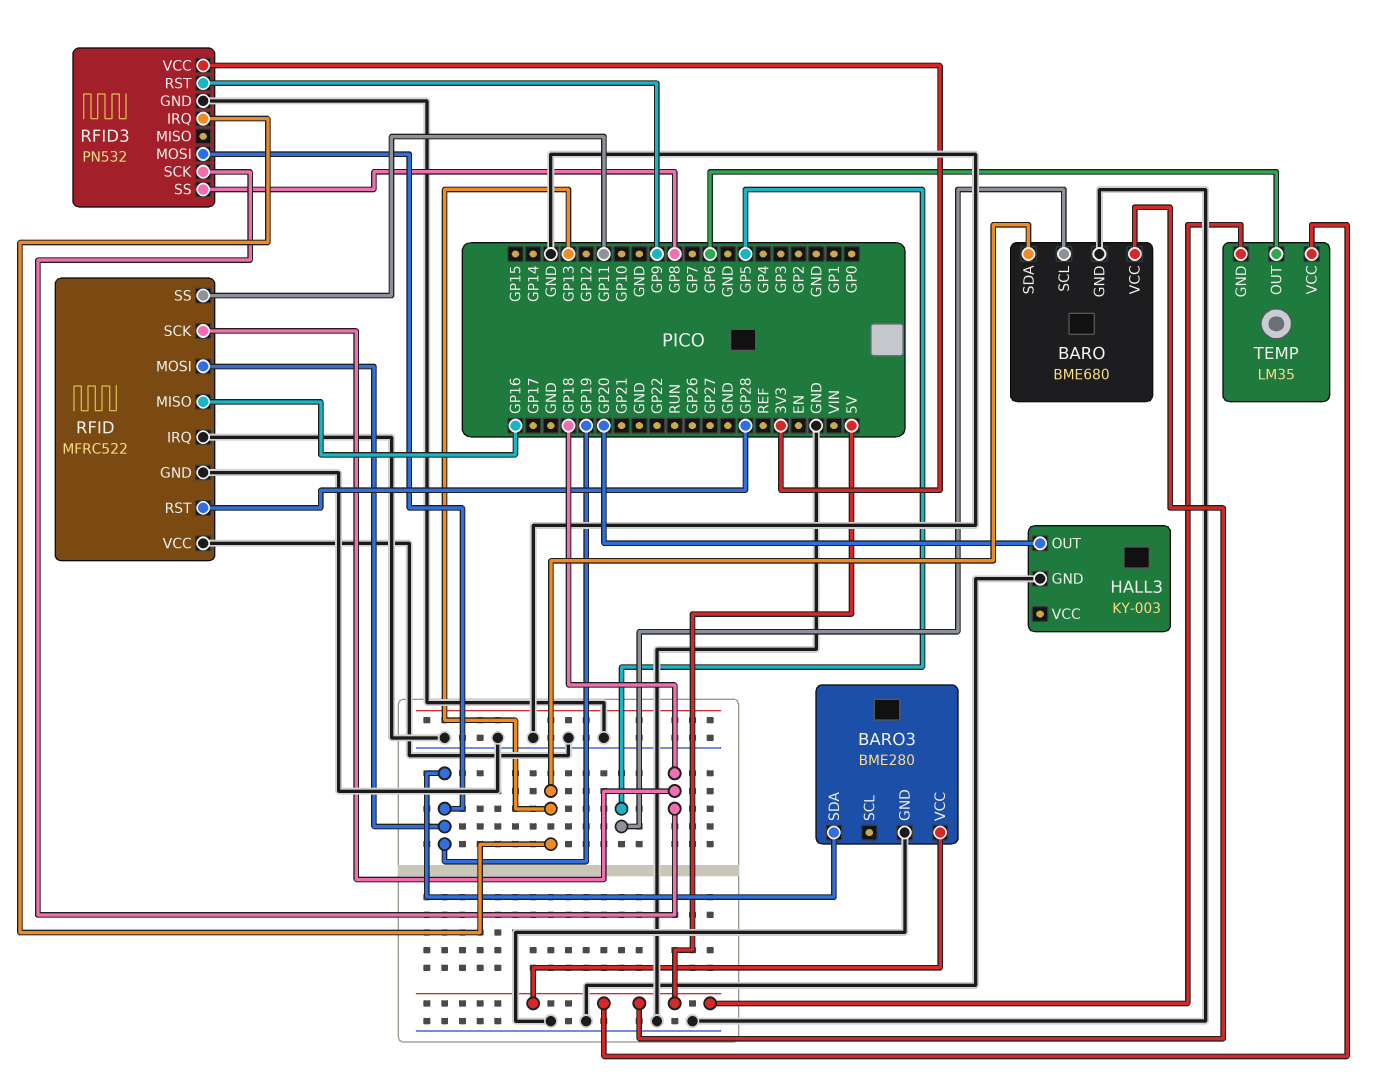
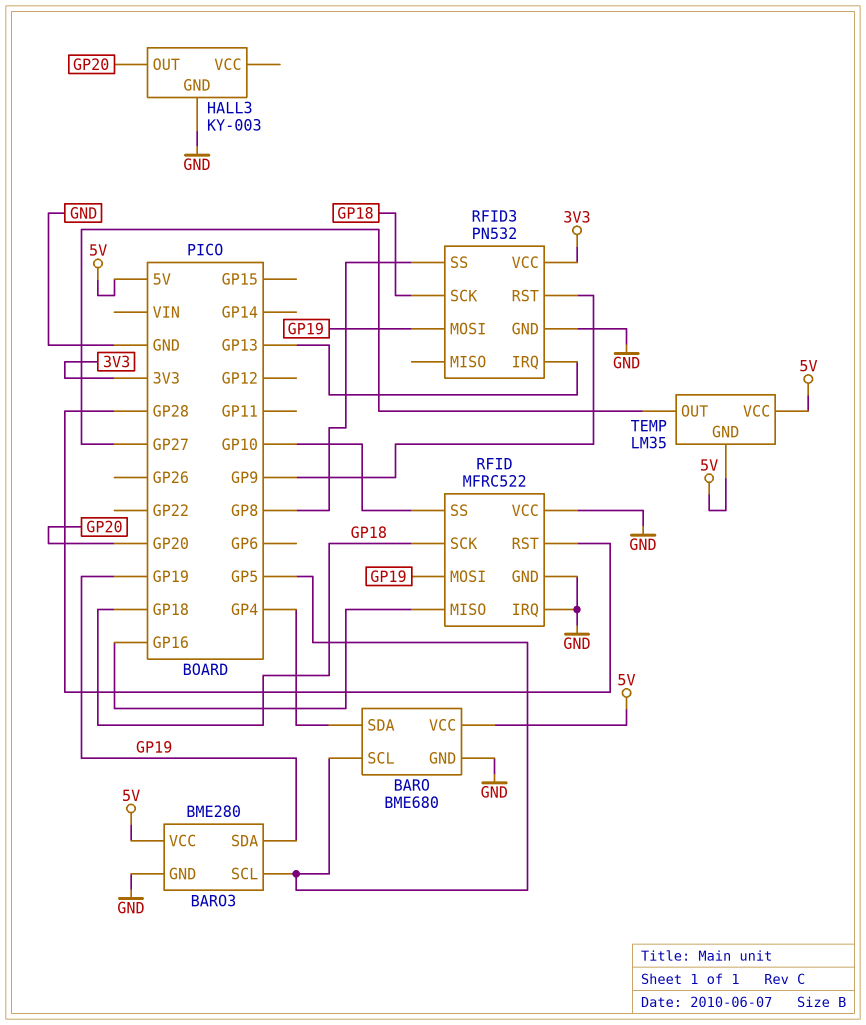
BARO pin SDA: GP13 -> GP4
BARO3 pin SCL: none -> GP5
RFID pin SS: GP11 -> GP10
TEMP pin OUT: GP6 -> GP27

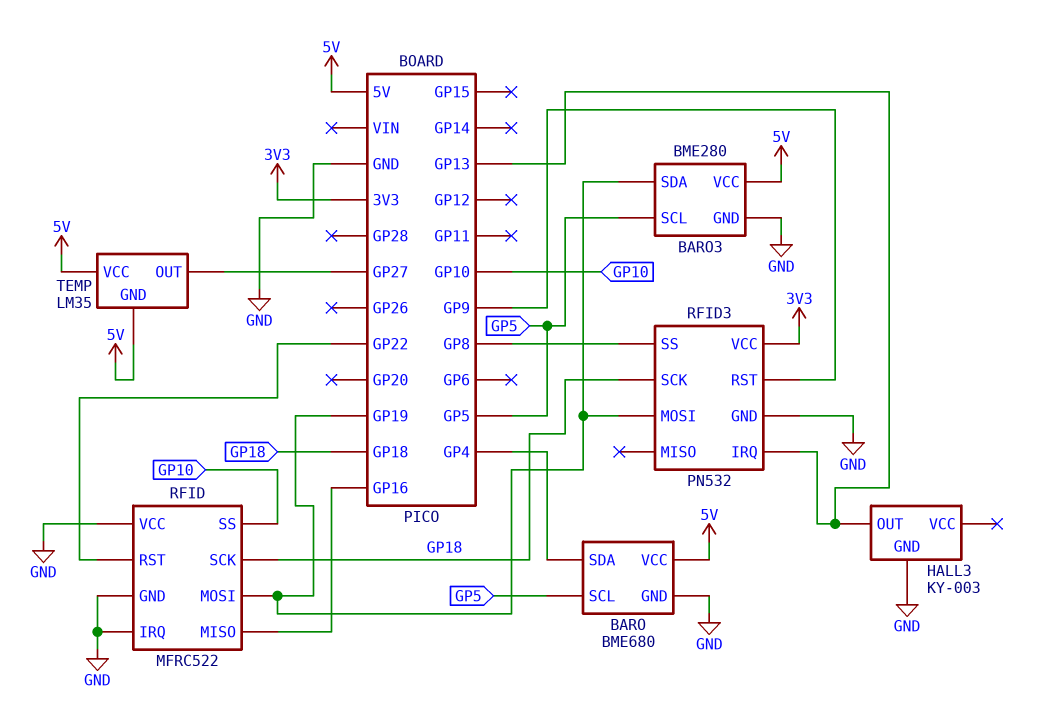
HALL3 pin OUT: GP20 -> GP13
RFID pin RST: GP28 -> GP22

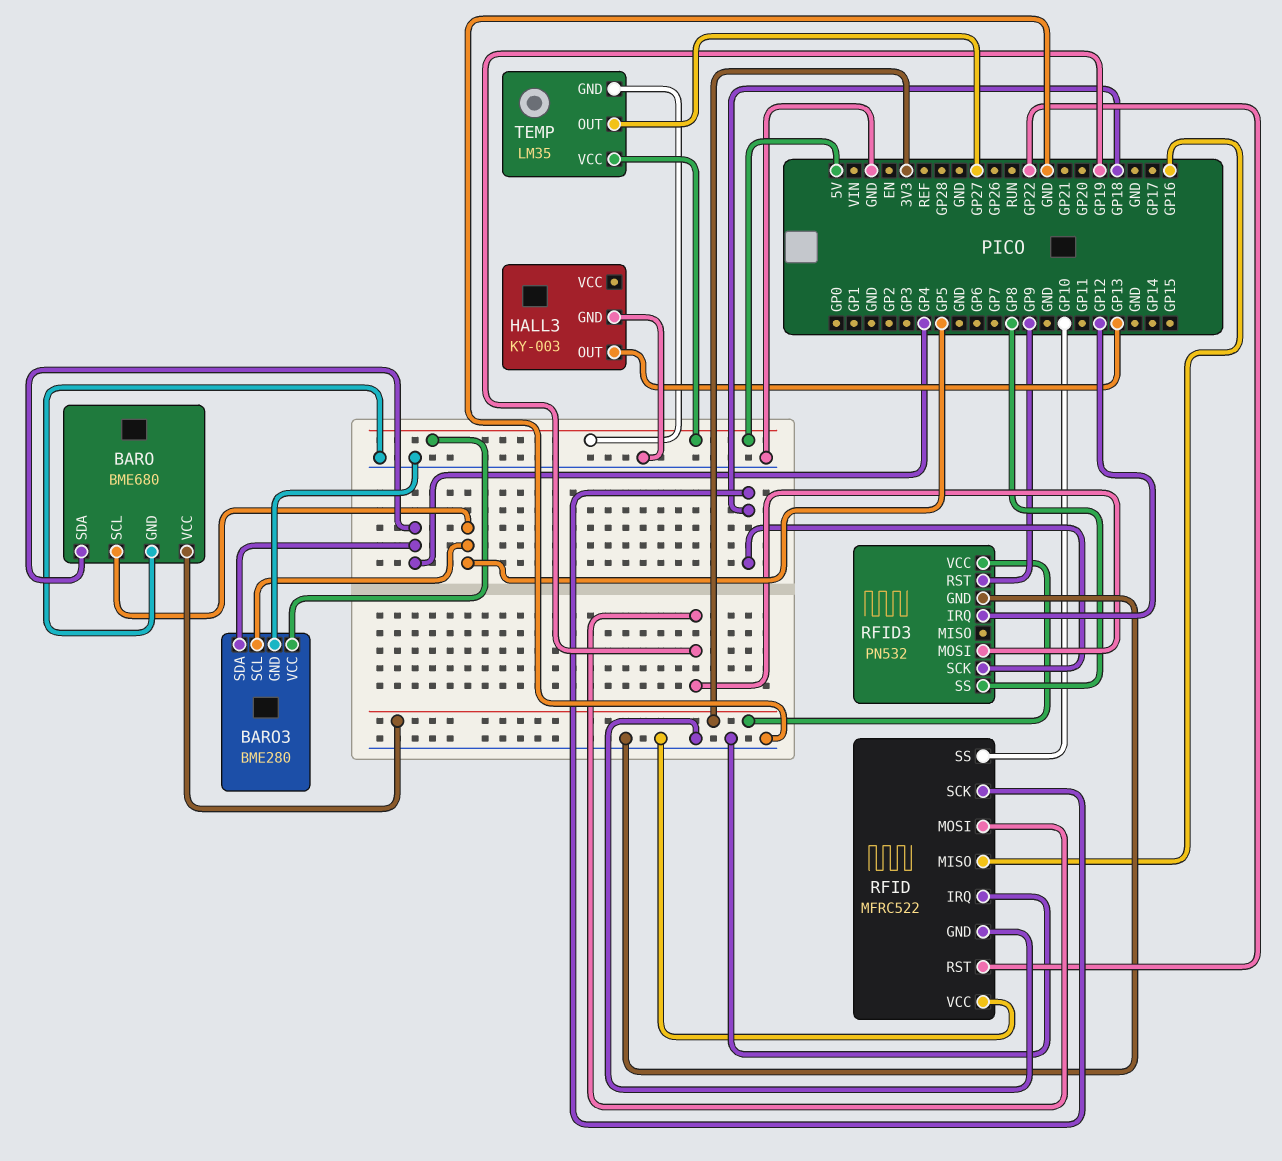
BARO pin VCC: 5V -> 3V3
BARO3 pin SDA: GP19 -> GP4
RFID3 pin IRQ: GP13 -> GP12

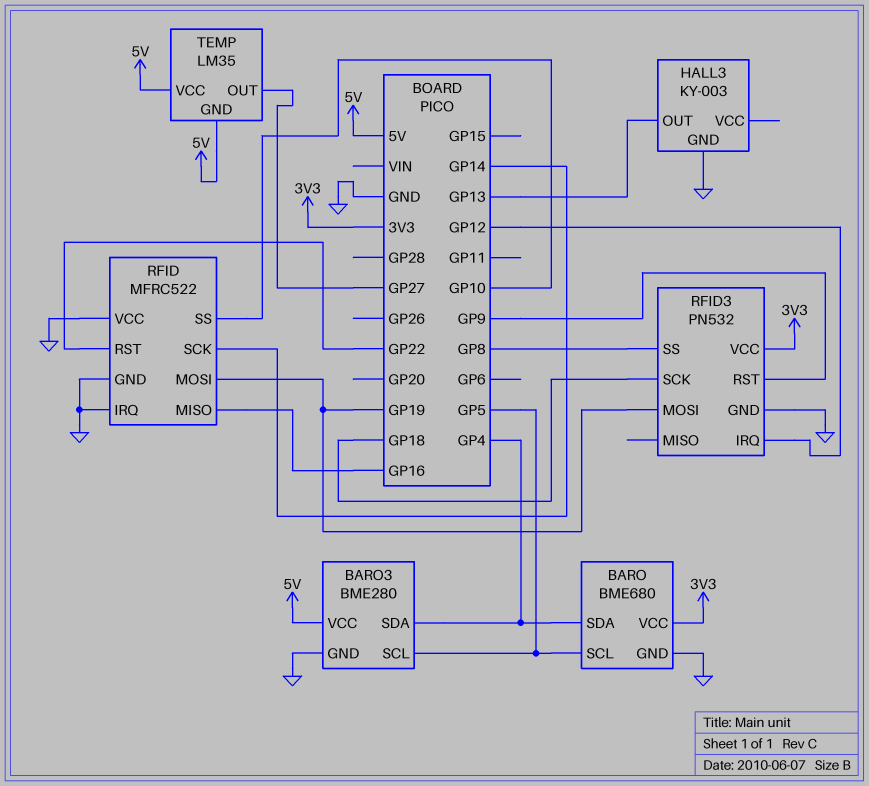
RFID pin SCK: GP18 -> GP14

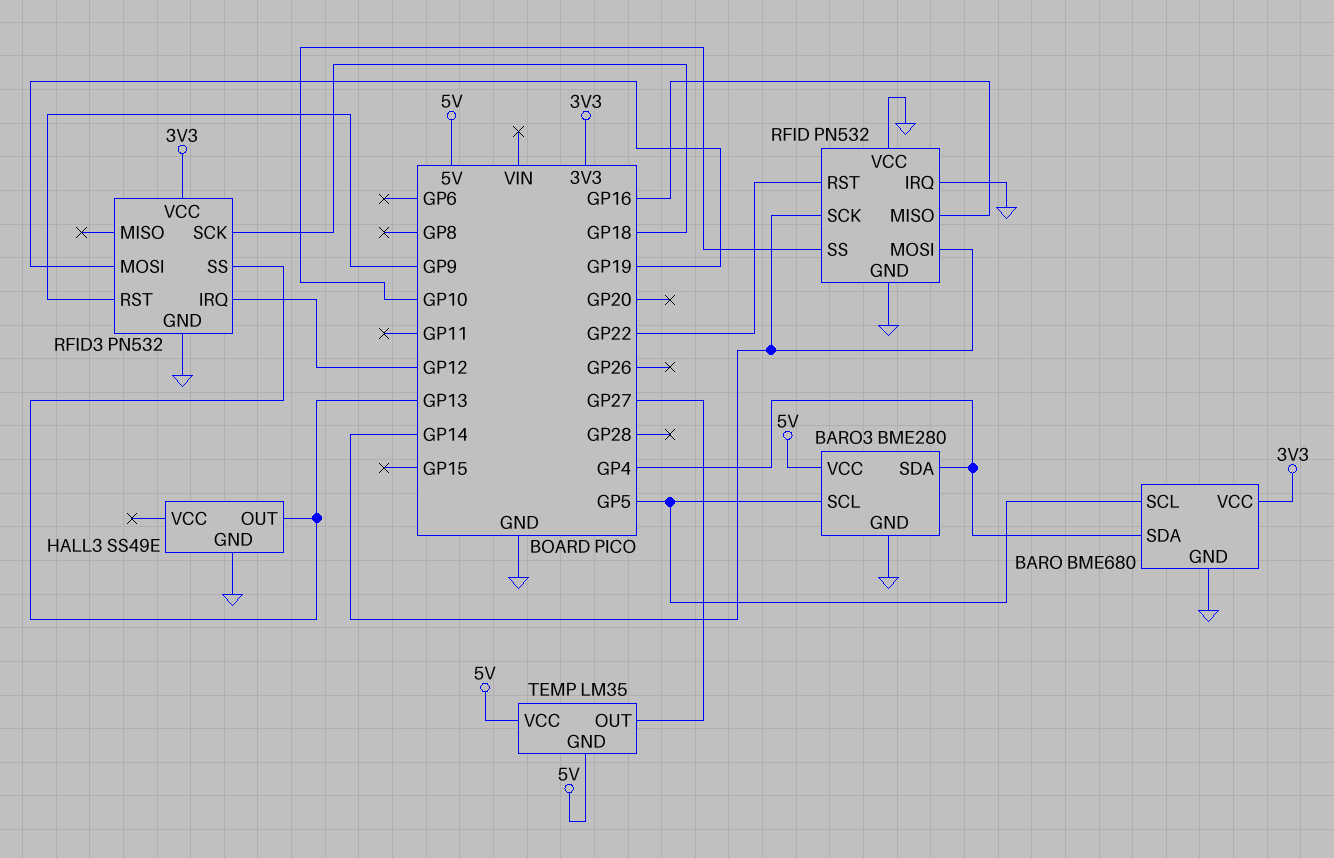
HALL3: KY-003 -> SS49E
RFID: MFRC522 -> PN532
RFID pin MOSI: GP19 -> GP14
RFID3 pin SS: GP8 -> GP13

